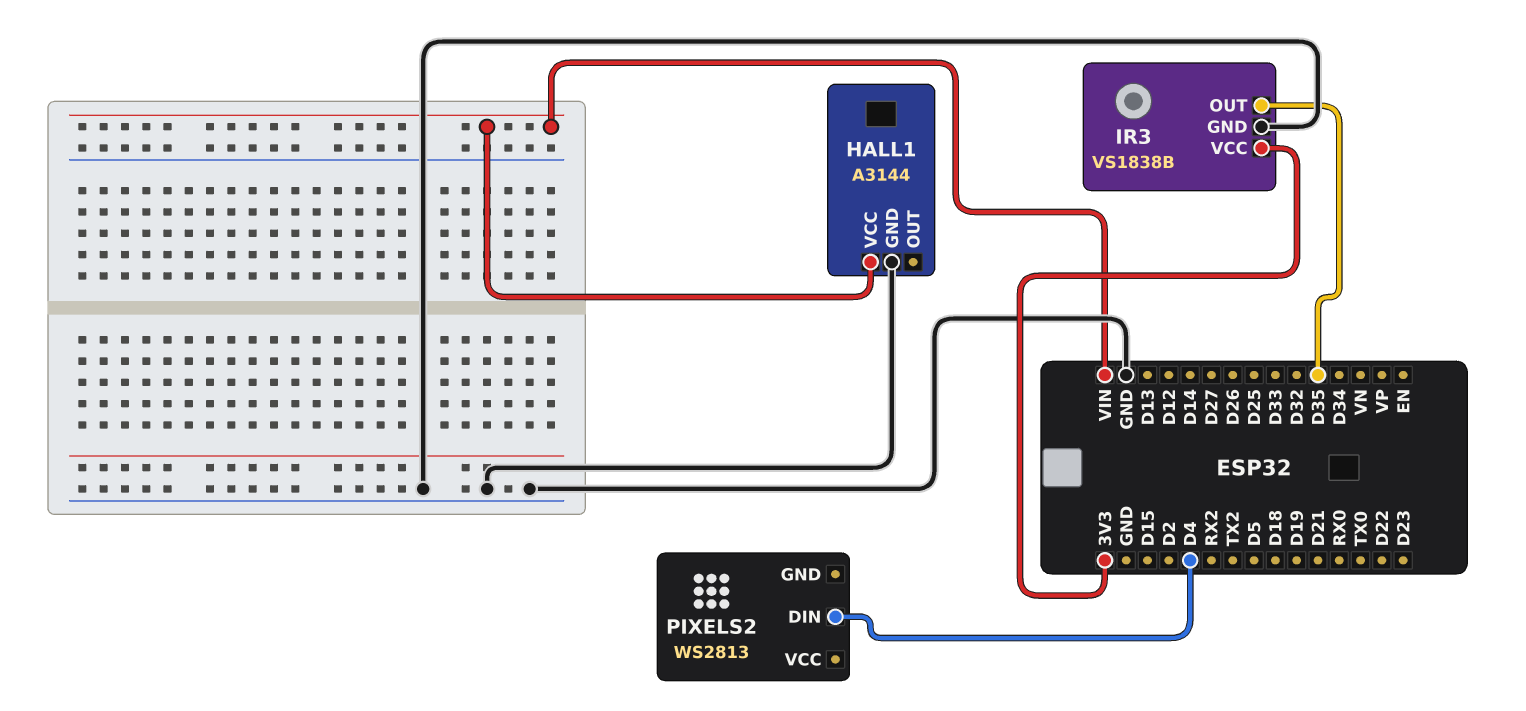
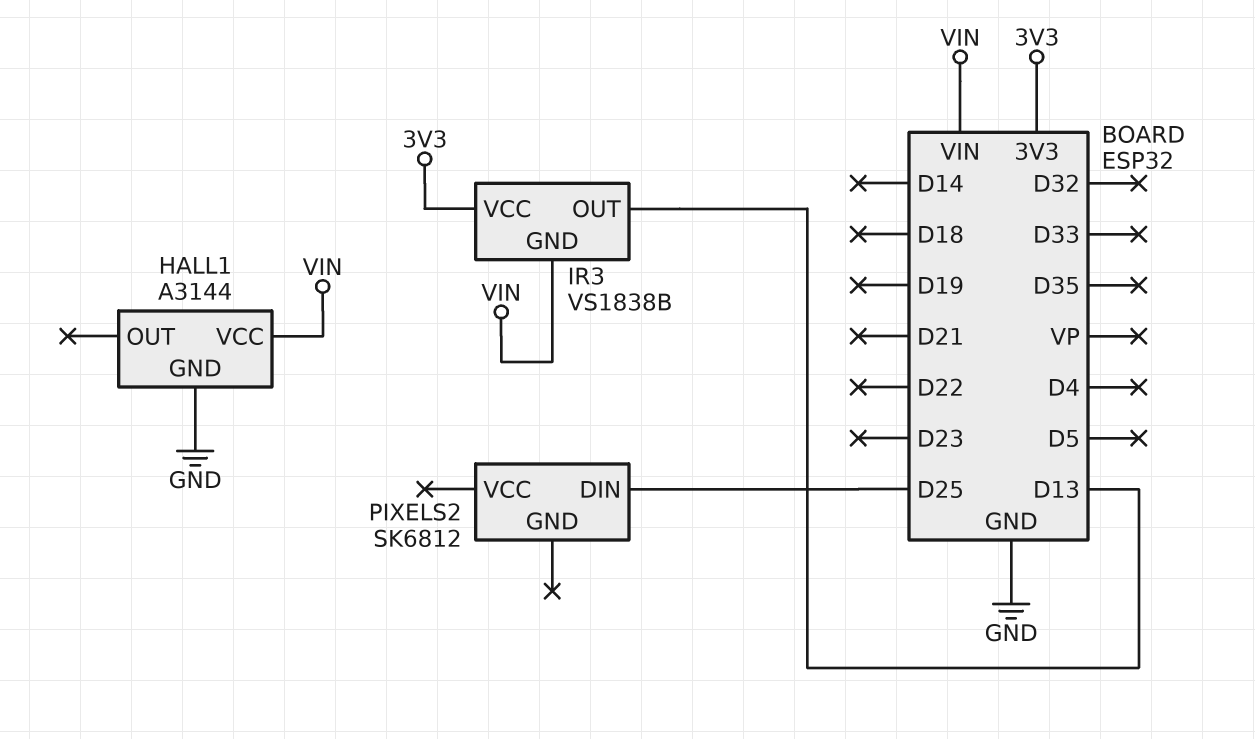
IR3 pin GND: GND -> VIN
IR3 pin OUT: D35 -> D13
PIXELS2: WS2813 -> SK6812
PIXELS2 pin DIN: D4 -> D25

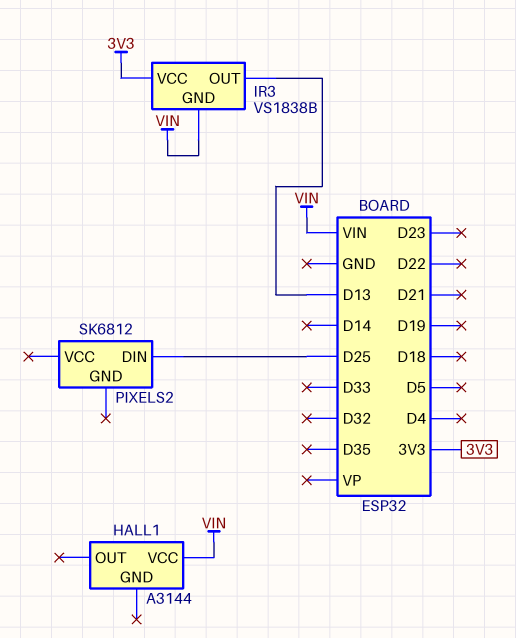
HALL1 pin GND: GND -> none

